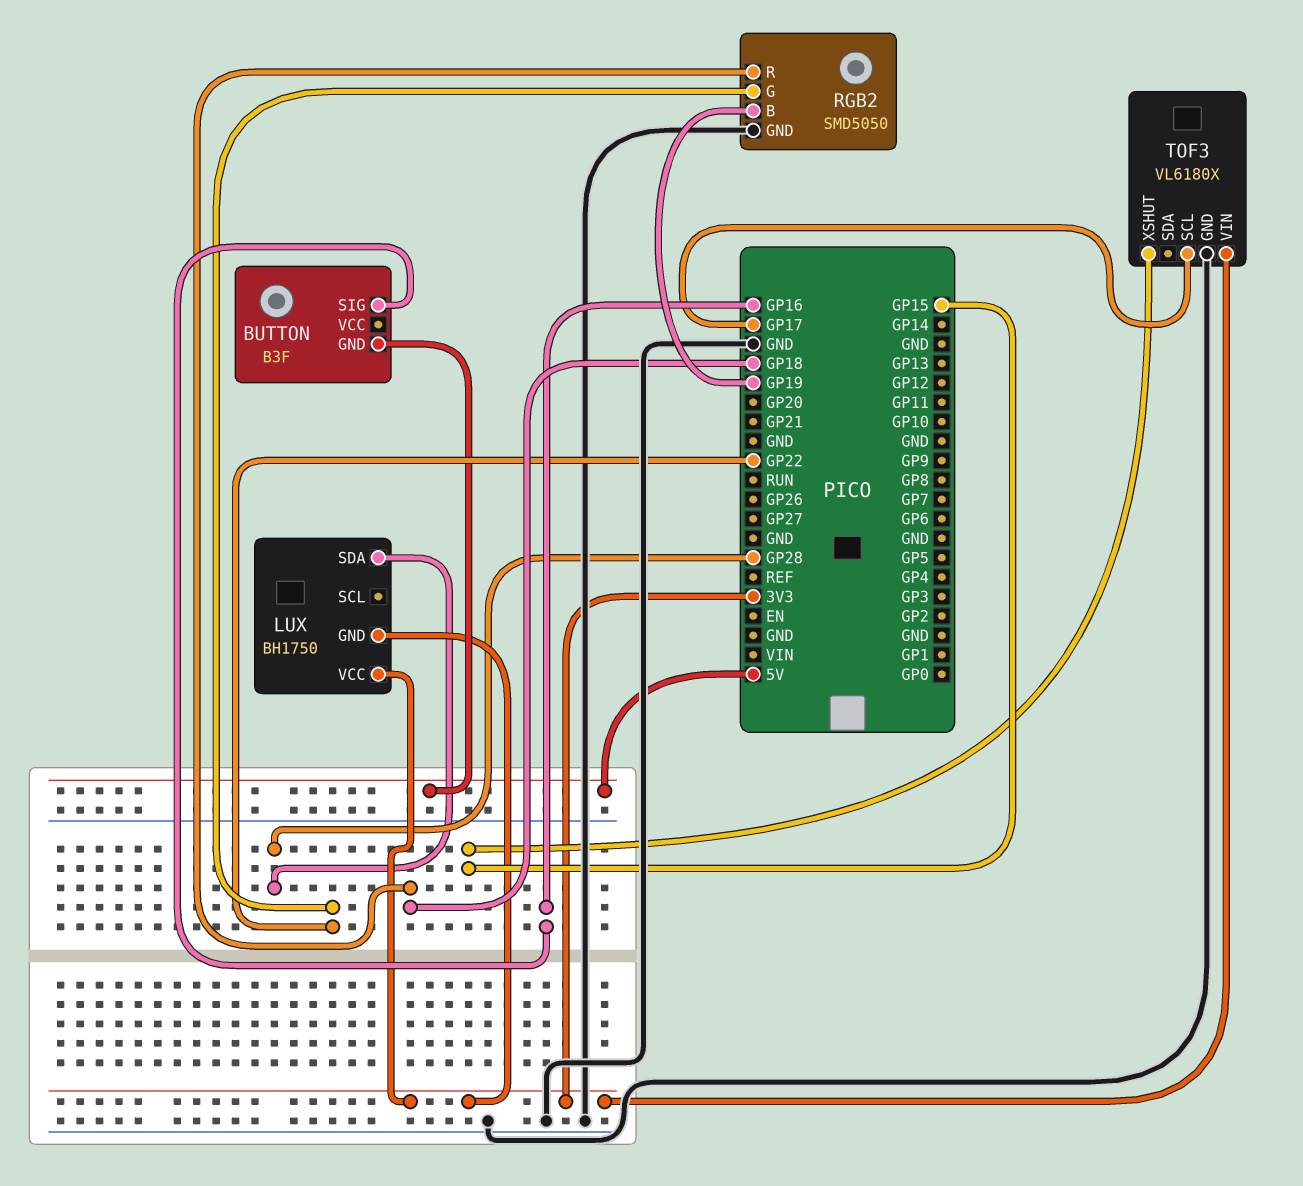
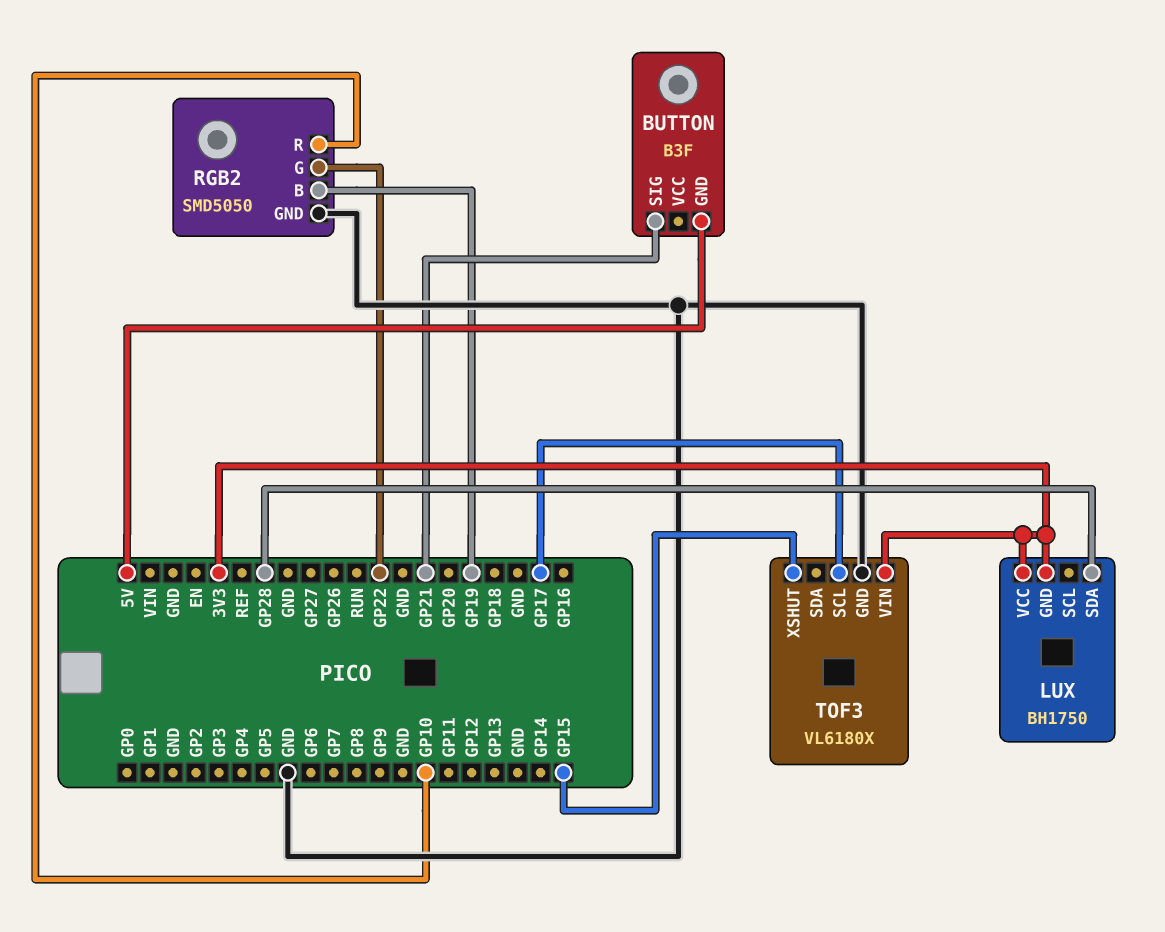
BUTTON pin SIG: GP16 -> GP21
RGB2 pin R: GP18 -> GP10

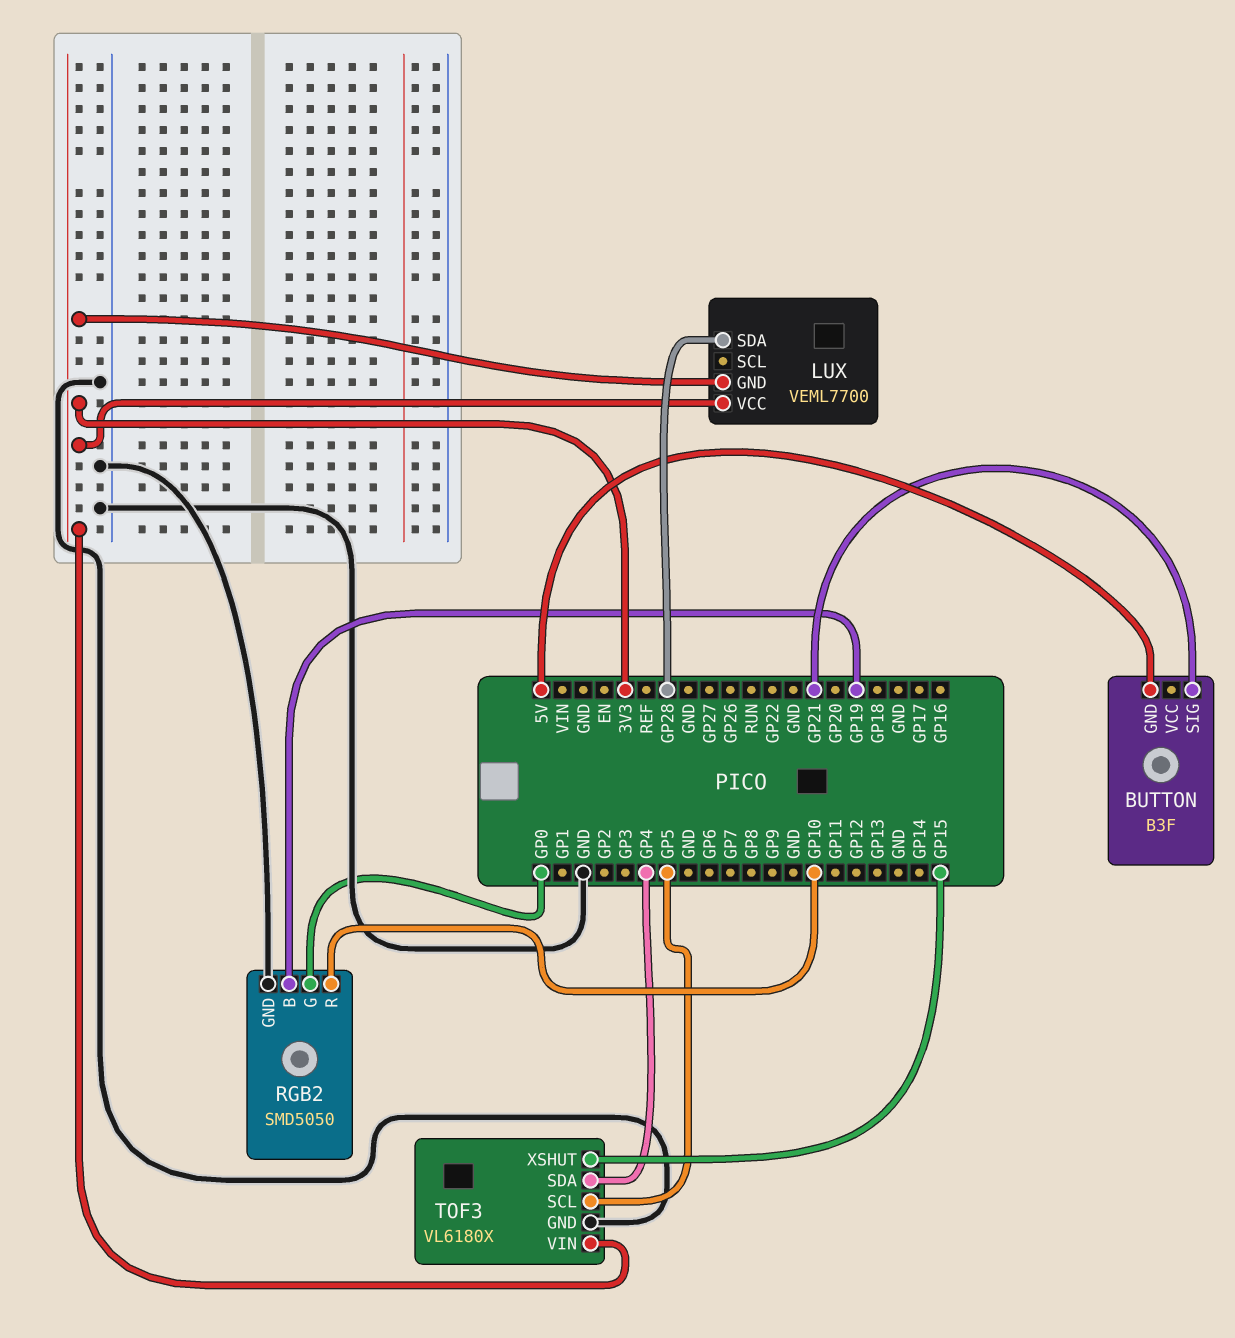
LUX: BH1750 -> VEML7700
RGB2 pin G: GP22 -> GP0
TOF3 pin SCL: GP17 -> GP5
TOF3 pin SDA: none -> GP4

